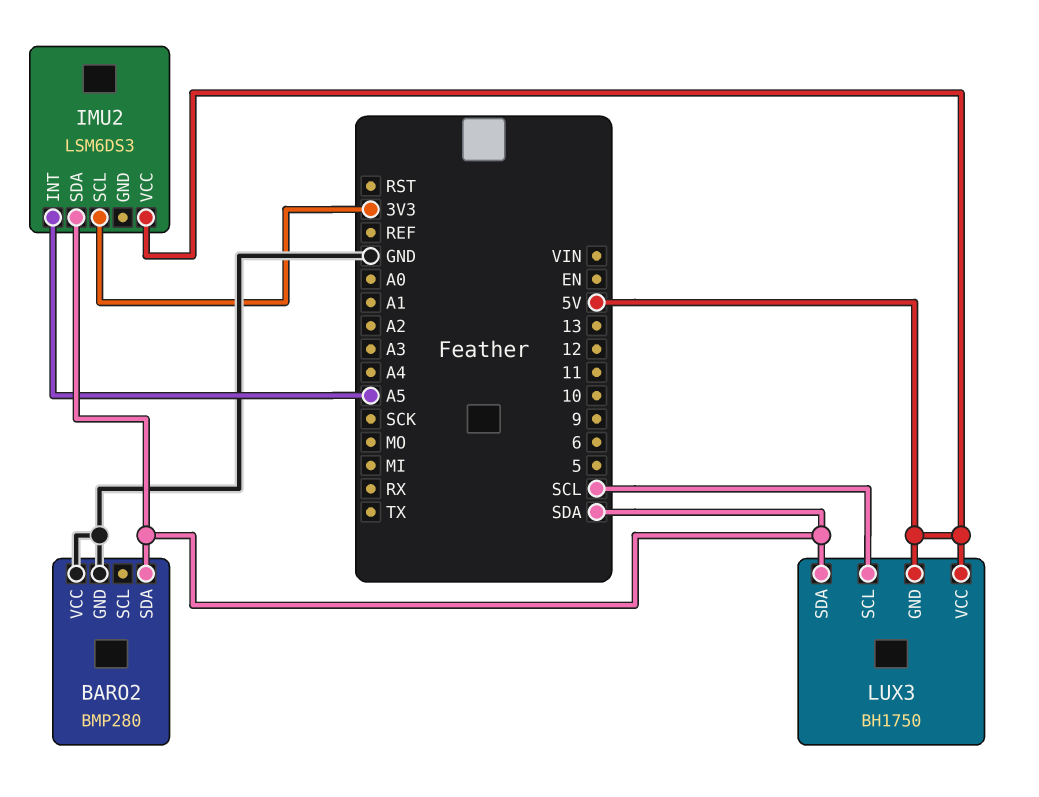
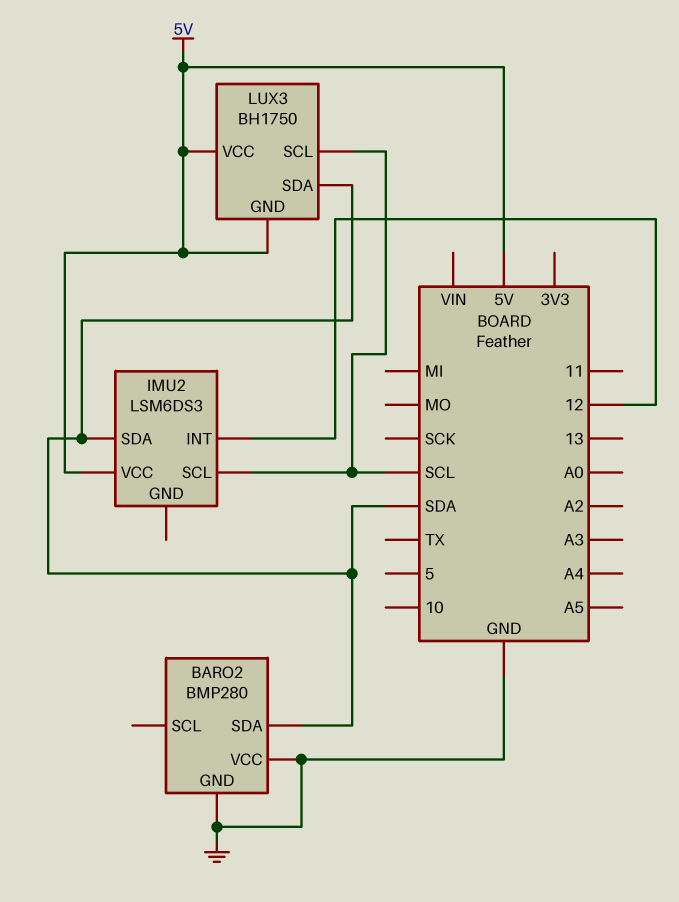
IMU2 pin INT: A5 -> 12
IMU2 pin SCL: 3V3 -> SCL

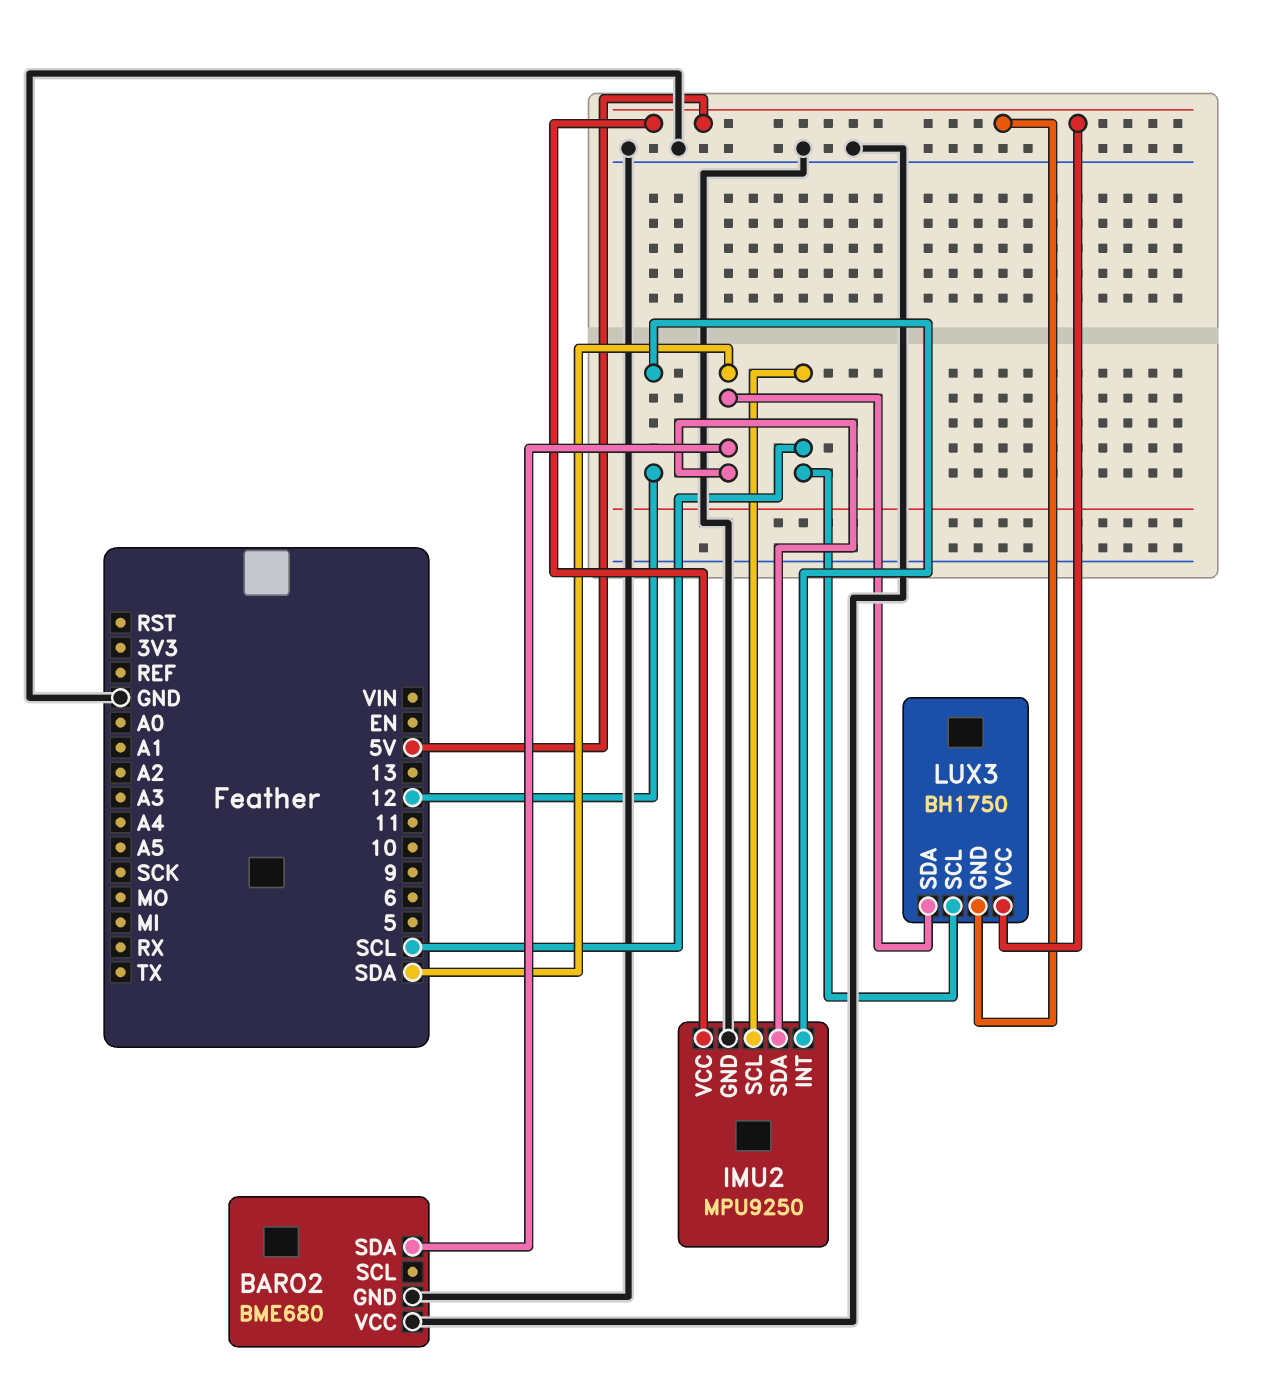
BARO2: BMP280 -> BME680
IMU2: LSM6DS3 -> MPU9250
IMU2 pin GND: none -> GND

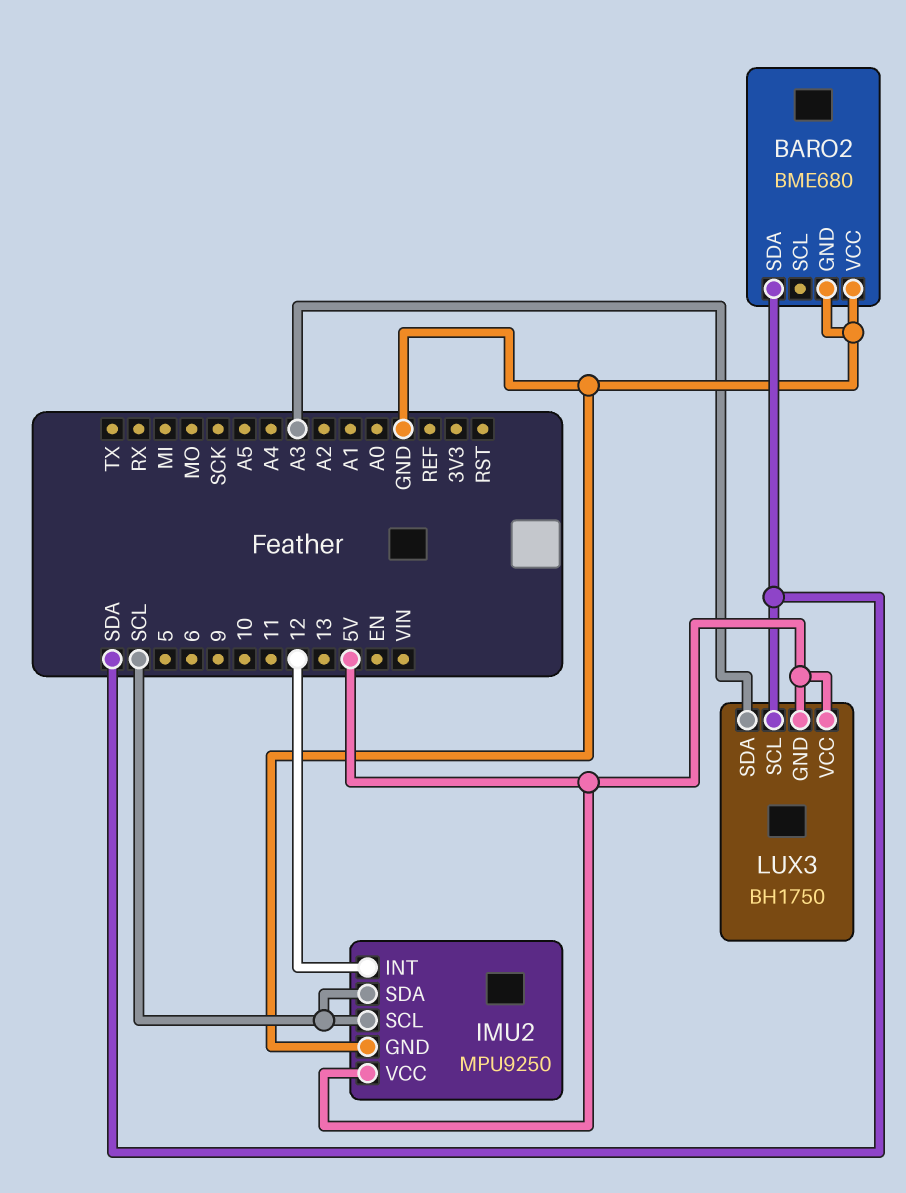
IMU2 pin SDA: SDA -> SCL
LUX3 pin SCL: SCL -> SDA
LUX3 pin SDA: SDA -> A3

